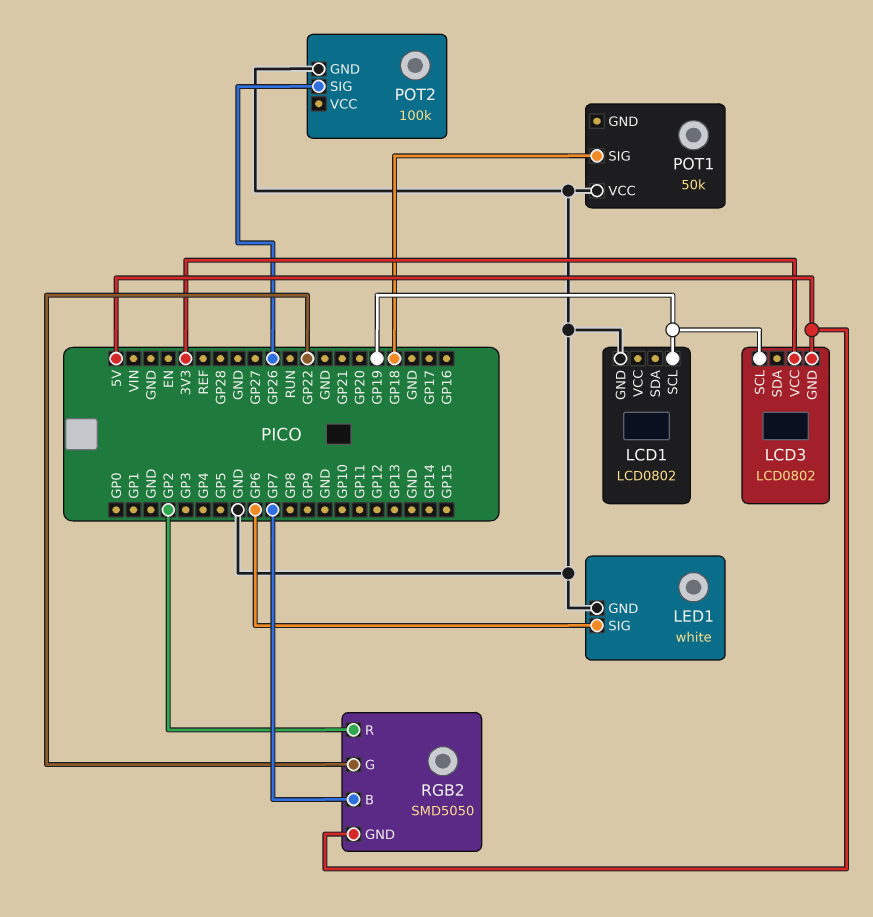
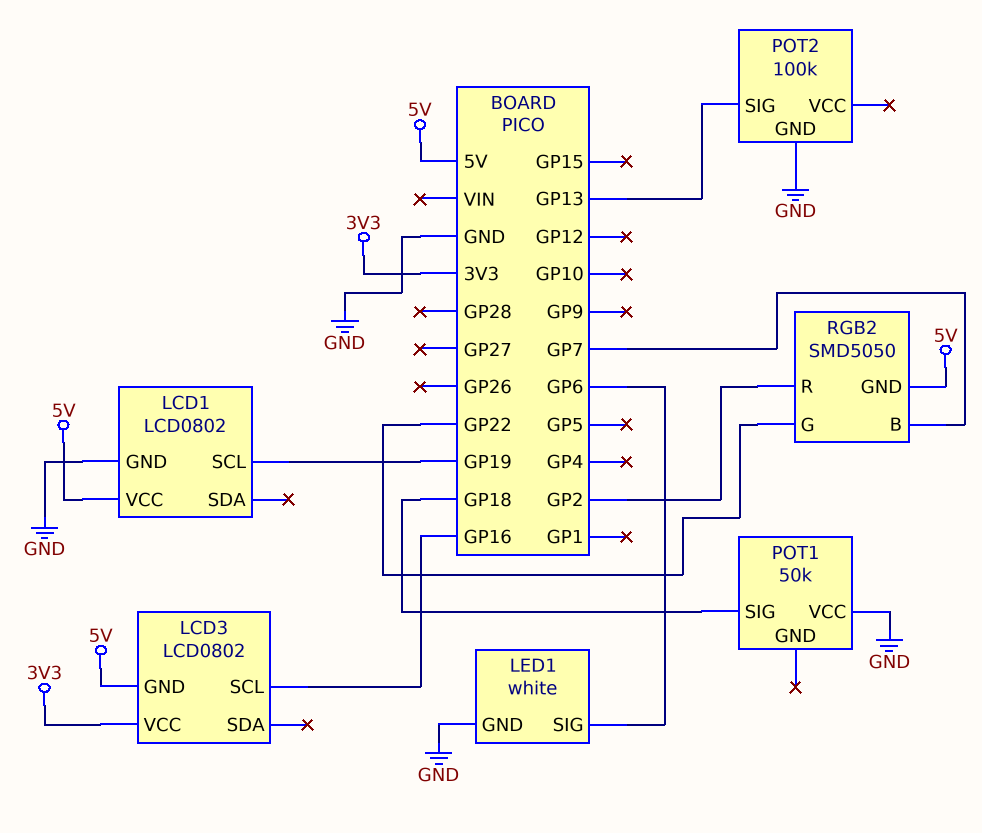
LCD1 pin VCC: none -> 5V
LCD3 pin SCL: GP19 -> GP16
POT2 pin SIG: GP26 -> GP13

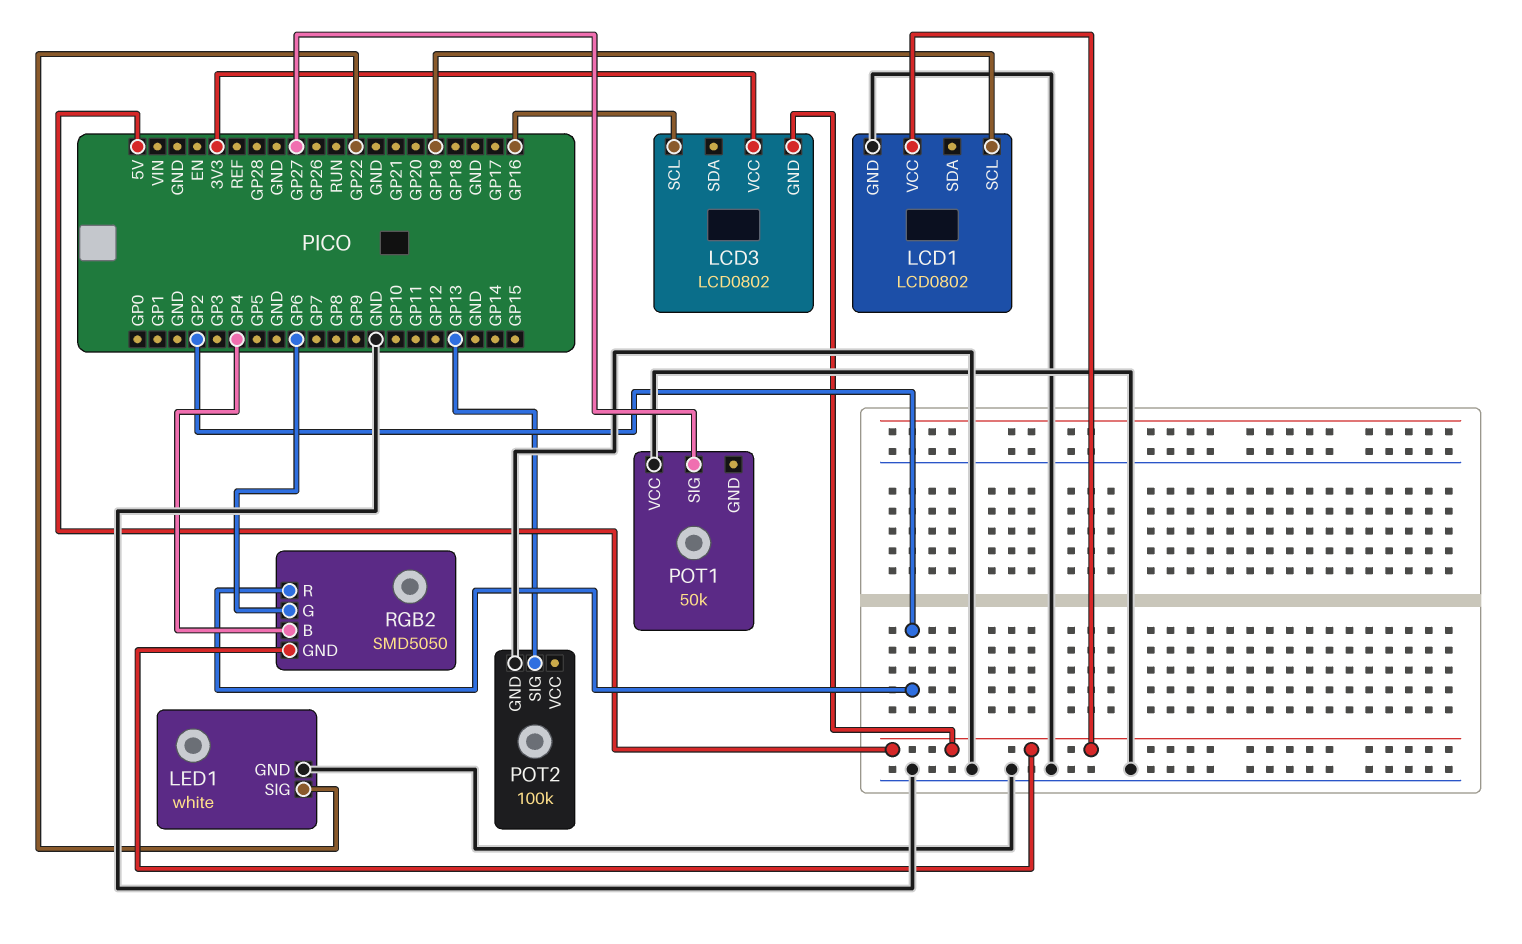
LED1 pin SIG: GP6 -> GP22
POT1 pin SIG: GP18 -> GP27
RGB2 pin B: GP7 -> GP4
RGB2 pin G: GP22 -> GP6

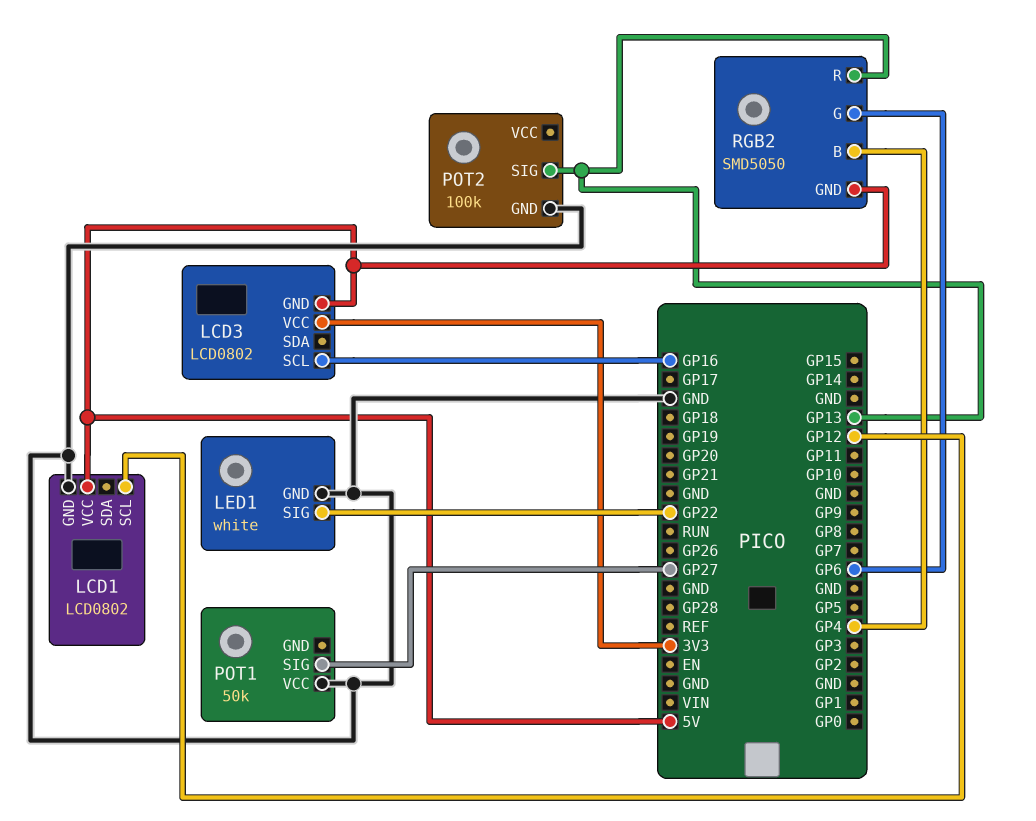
LCD1 pin SCL: GP19 -> GP12
RGB2 pin R: GP2 -> GP13

